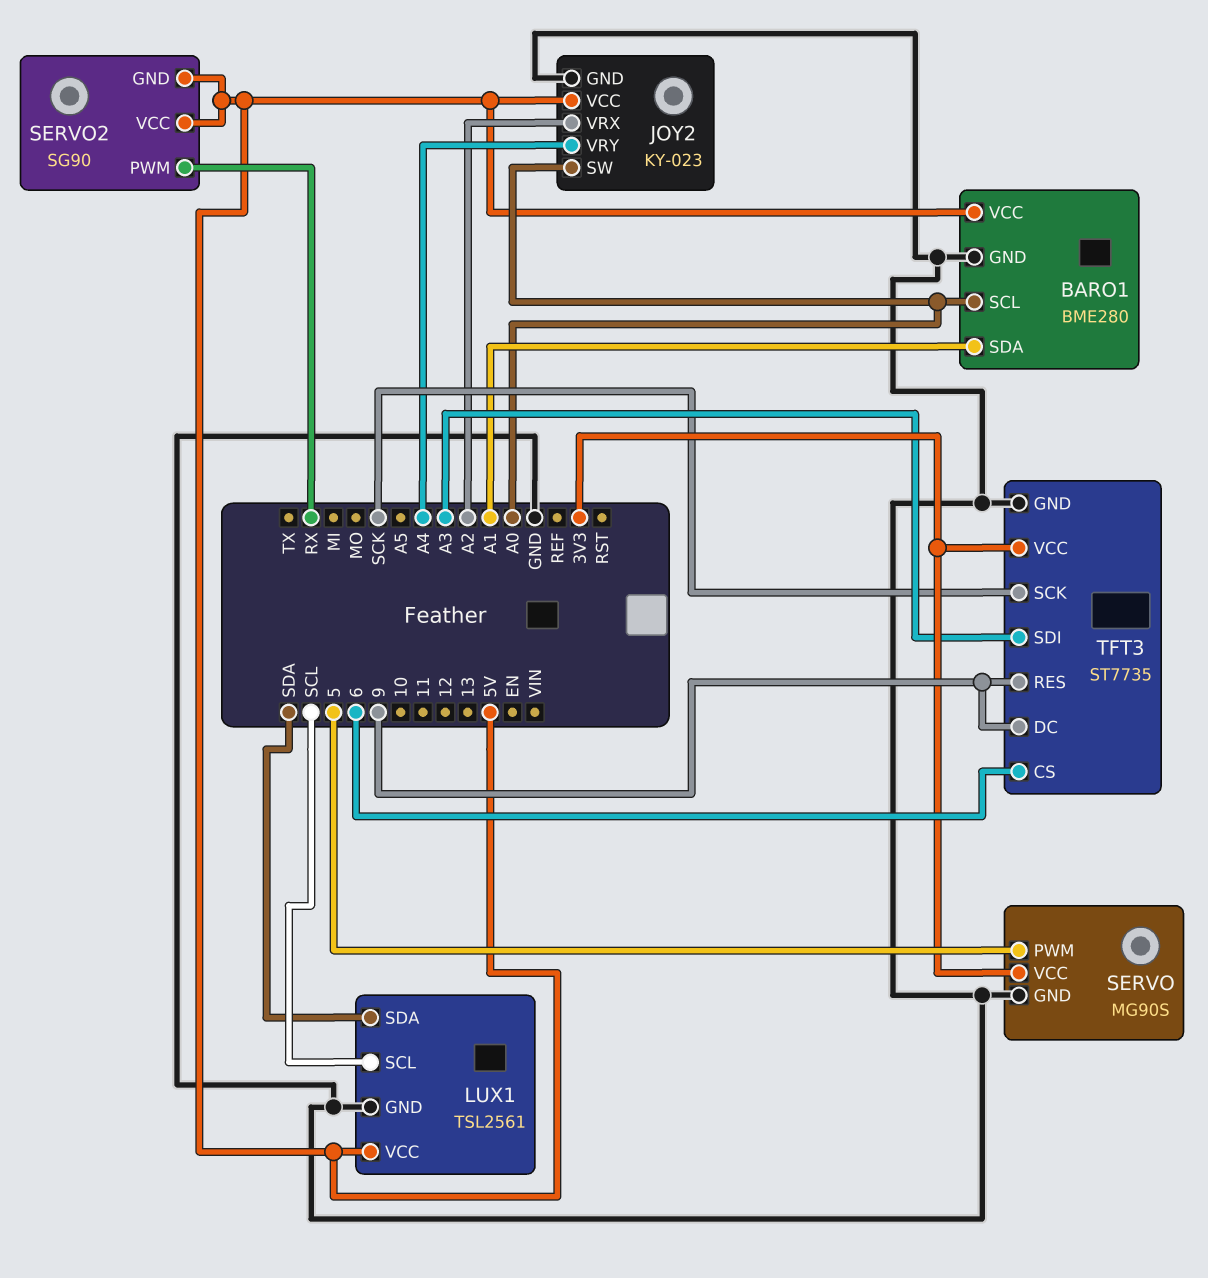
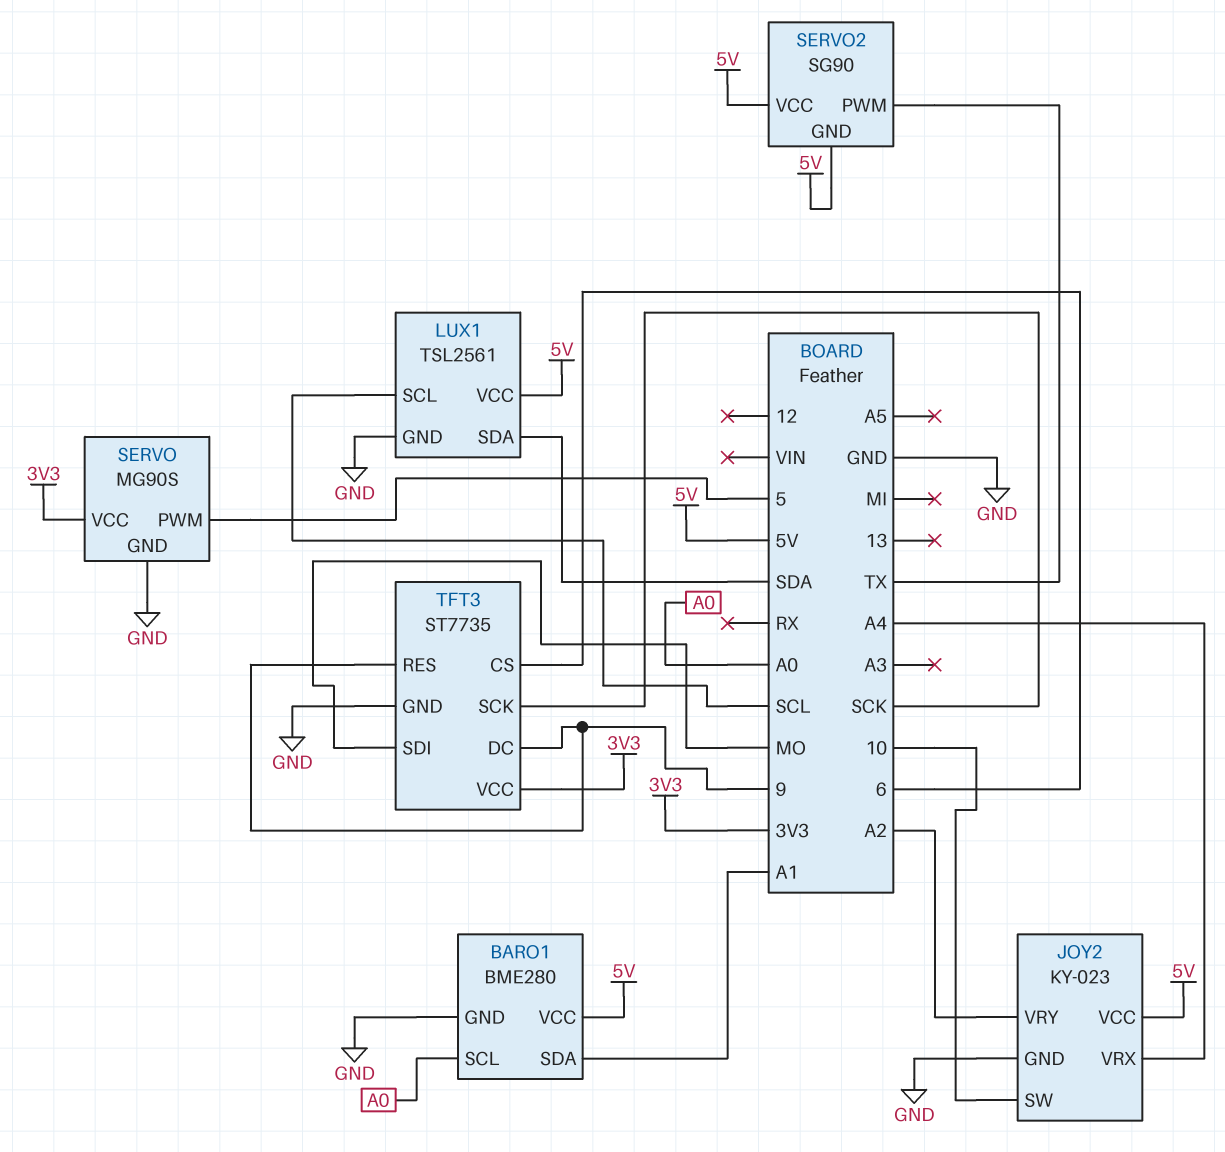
JOY2 pin SW: A0 -> 10
JOY2 pin VRX: A2 -> A4
JOY2 pin VRY: A4 -> A2
SERVO2 pin PWM: RX -> TX
TFT3 pin SDI: A3 -> MO

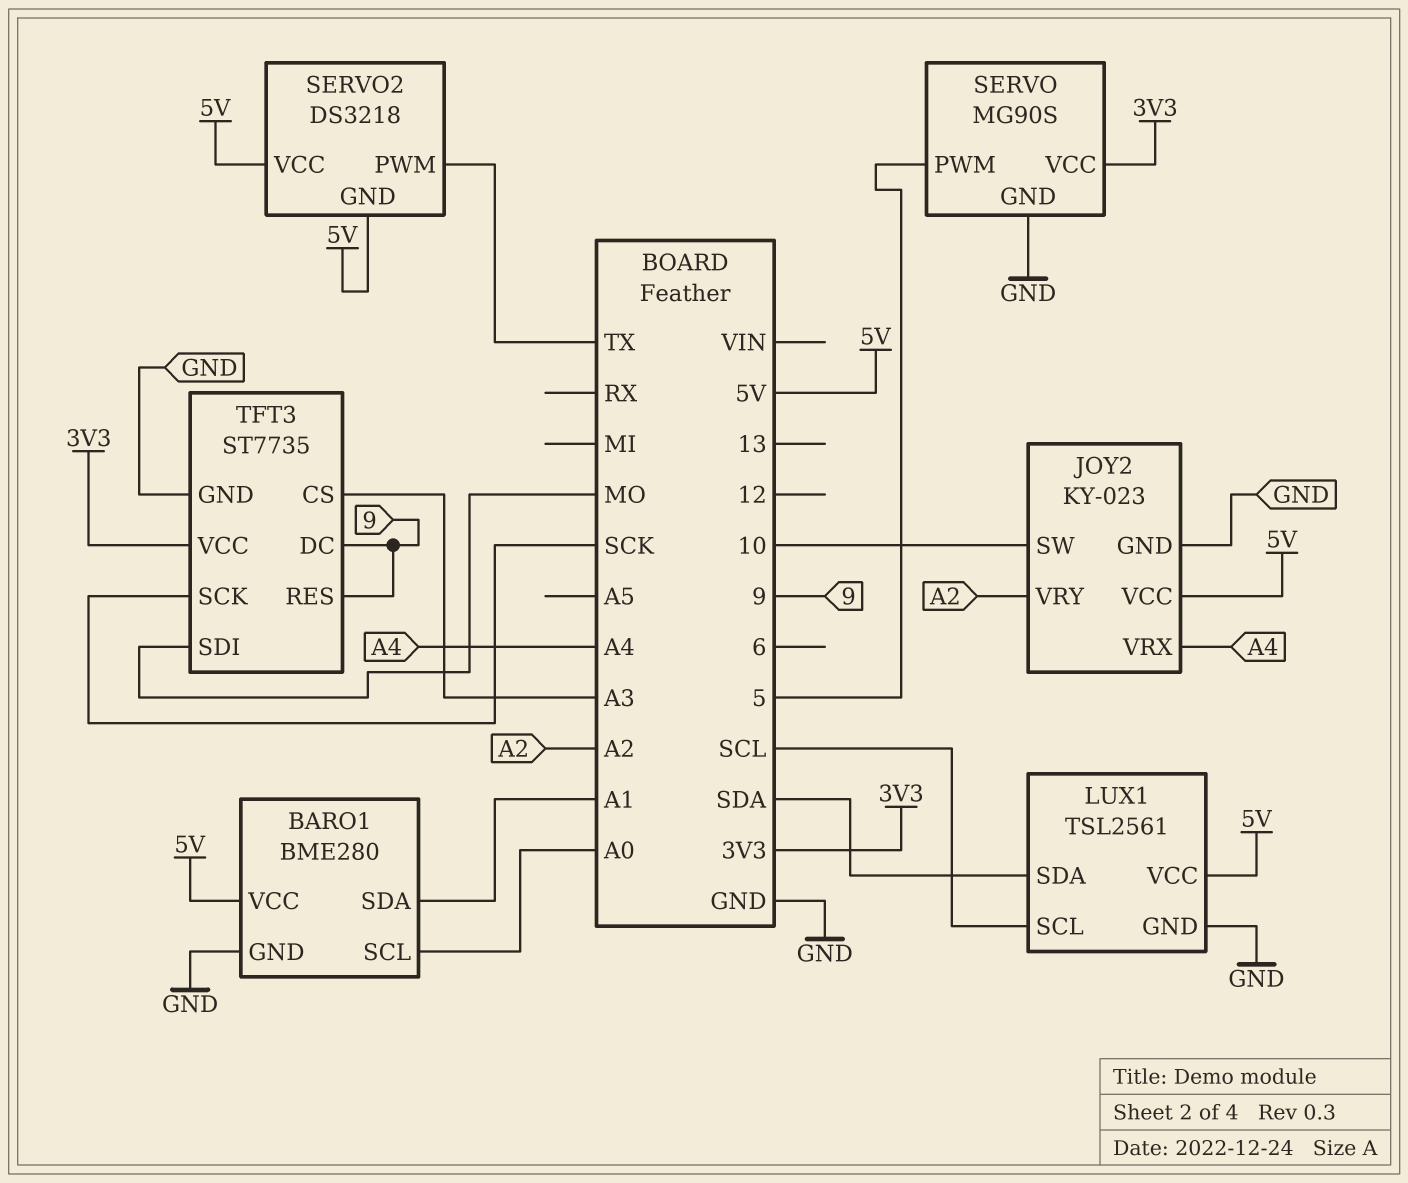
SERVO2: SG90 -> DS3218
TFT3 pin CS: 6 -> A3

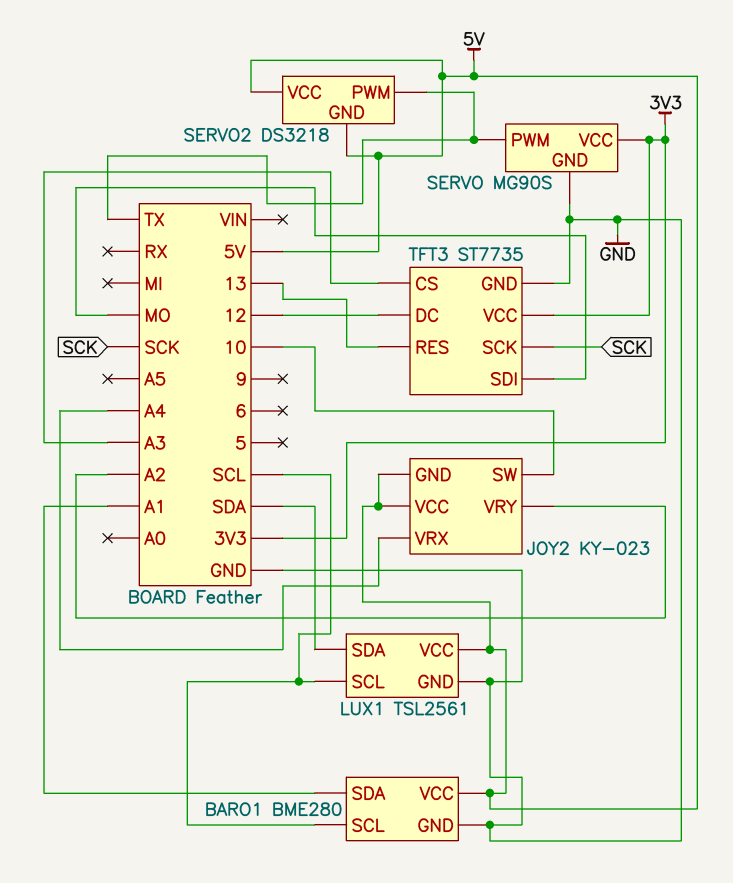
BARO1 pin SCL: A0 -> SCL
JOY2 pin GND: GND -> 5V
SERVO pin PWM: 5 -> TX
TFT3 pin DC: 9 -> 12
TFT3 pin RES: 9 -> 13

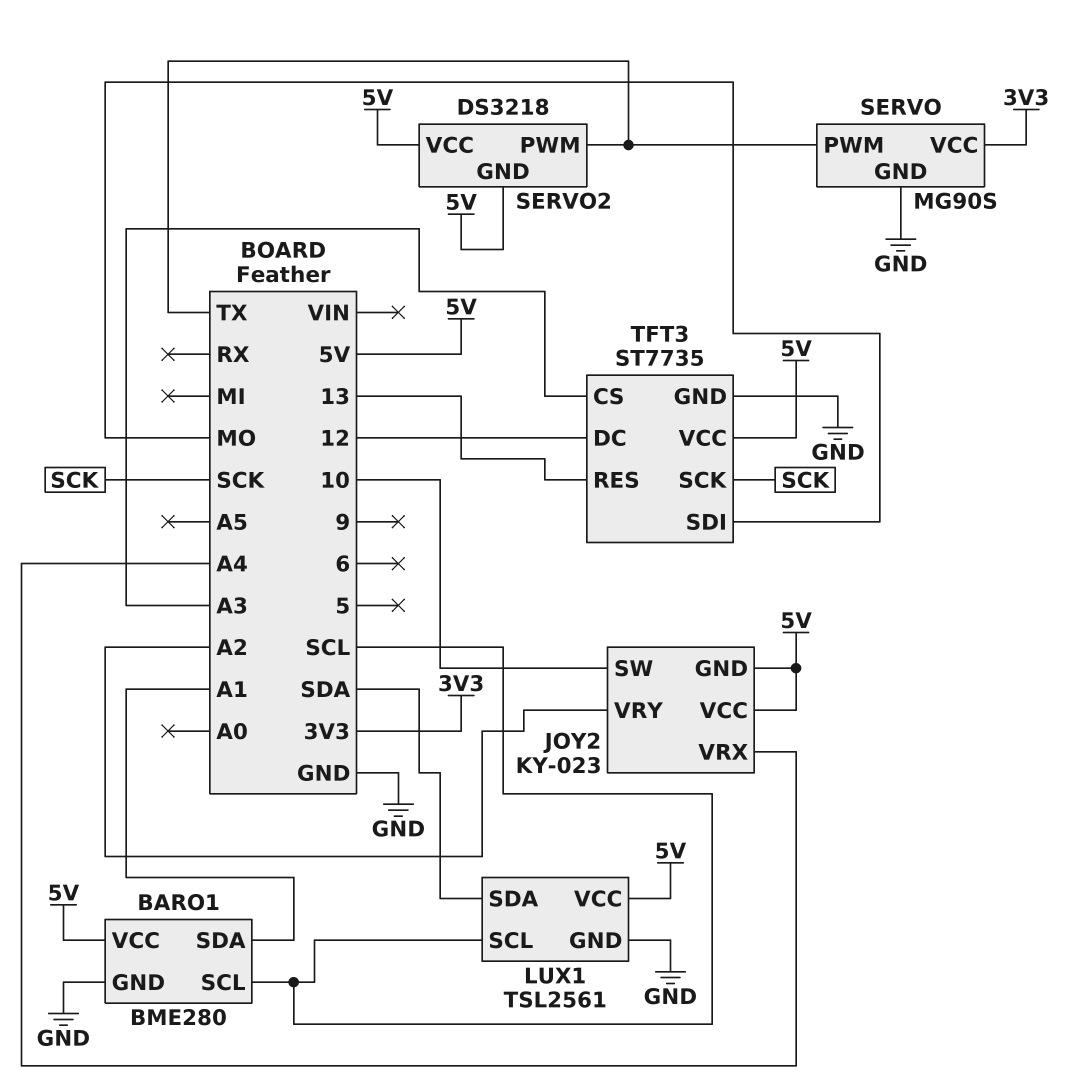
TFT3 pin VCC: 3V3 -> 5V

